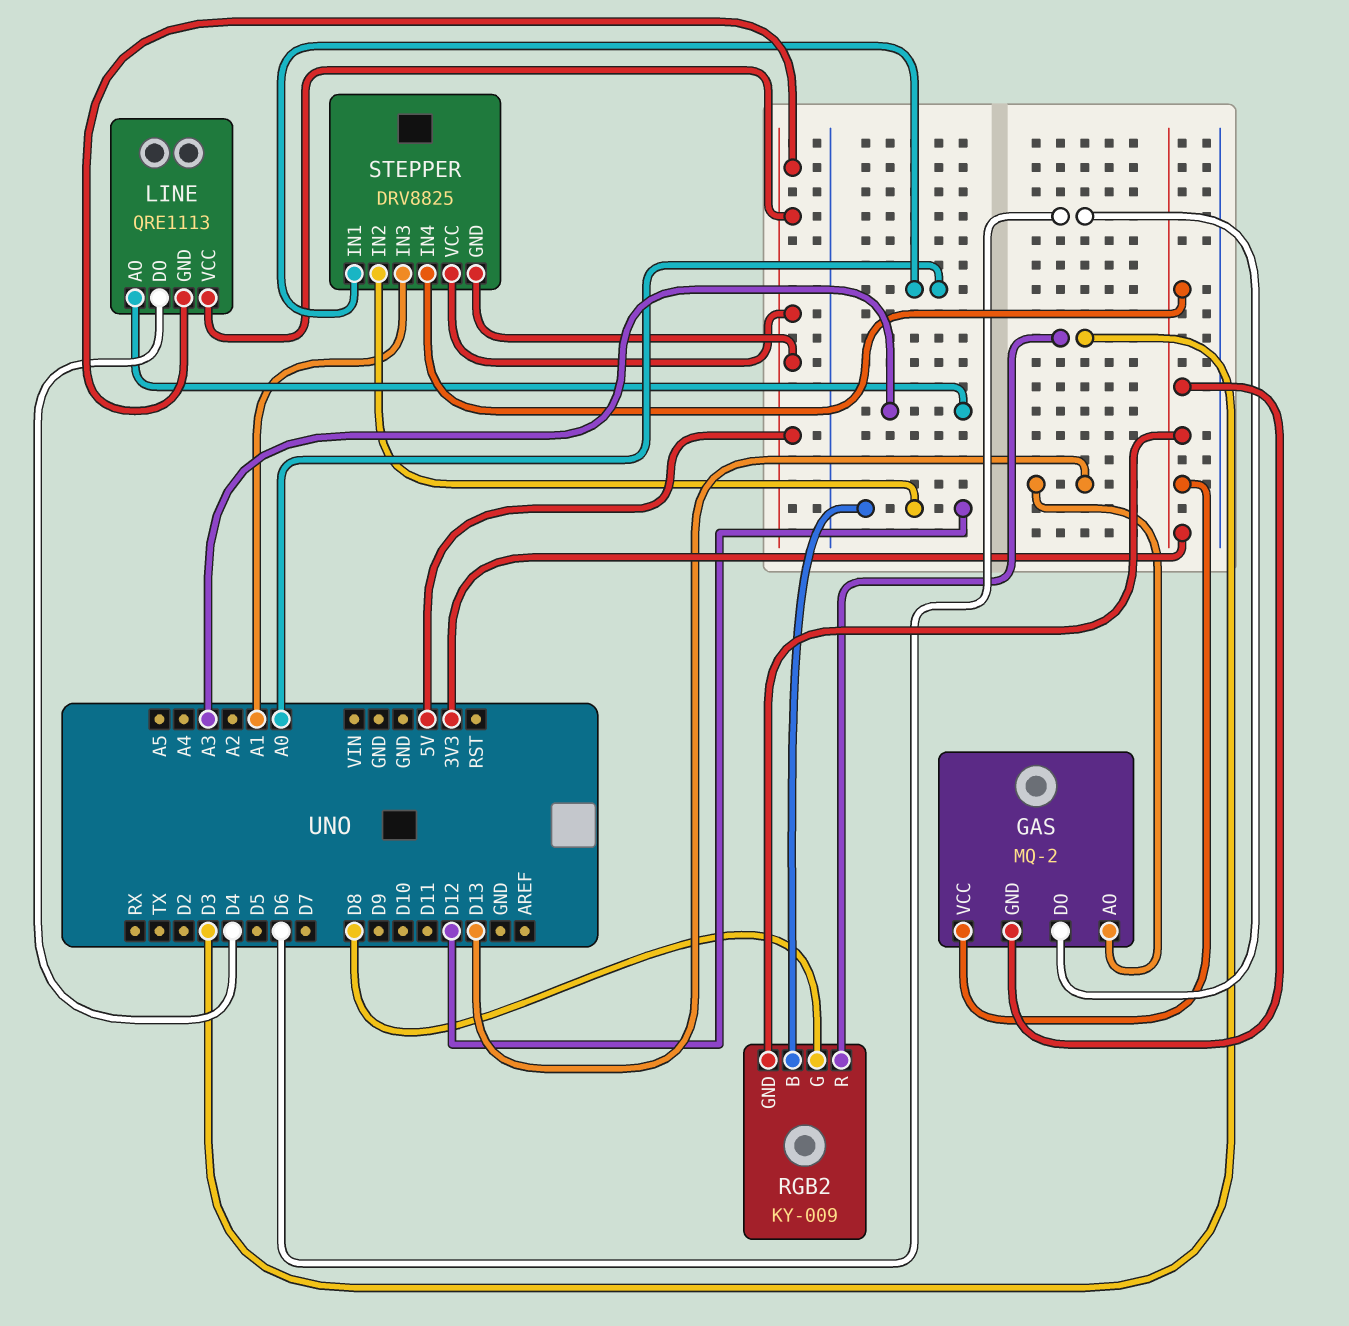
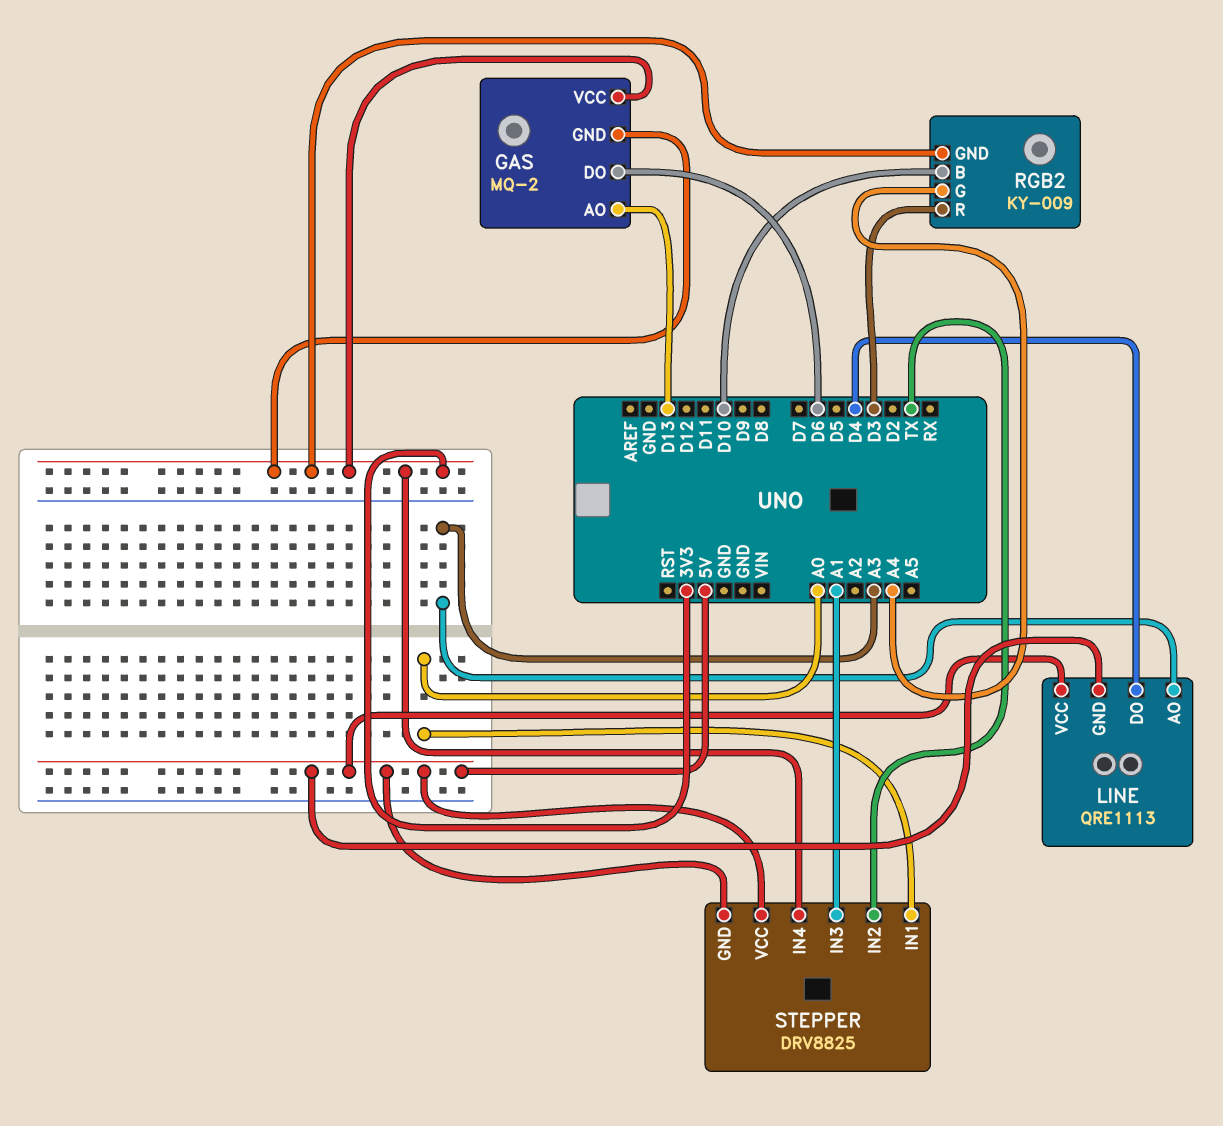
RGB2 pin B: D12 -> D10
RGB2 pin G: D8 -> A4
STEPPER pin IN2: D12 -> TX

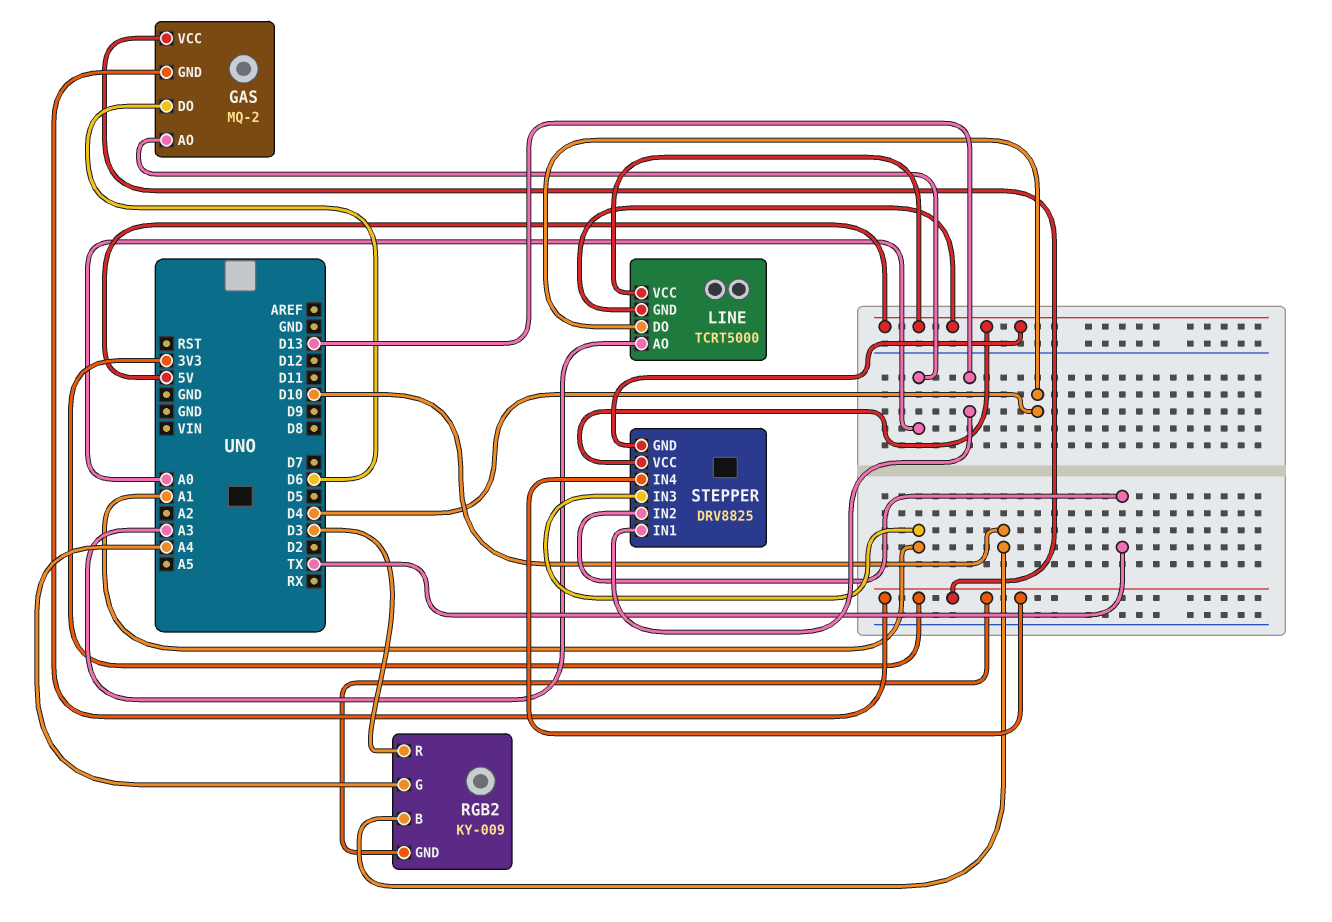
GAS pin AO: D13 -> A0
LINE: QRE1113 -> TCRT5000
STEPPER pin IN1: A0 -> D13

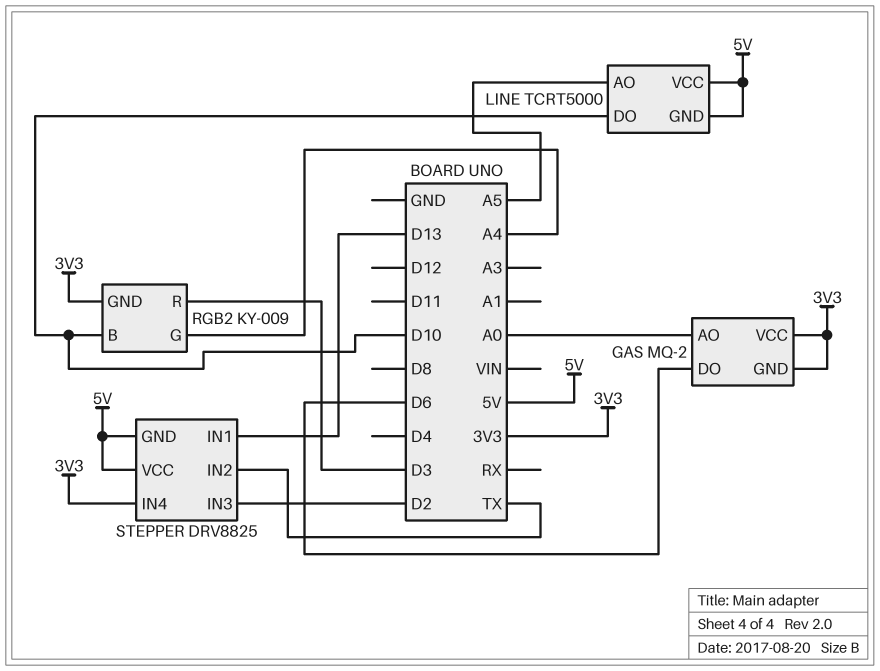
LINE pin AO: A3 -> A5
LINE pin DO: D4 -> D10
STEPPER pin IN3: A1 -> D2

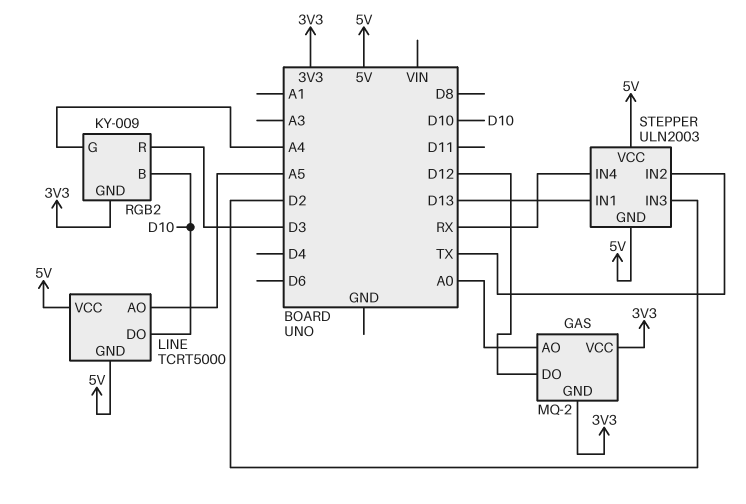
GAS pin DO: D6 -> D12
STEPPER: DRV8825 -> ULN2003
STEPPER pin IN4: 3V3 -> RX

